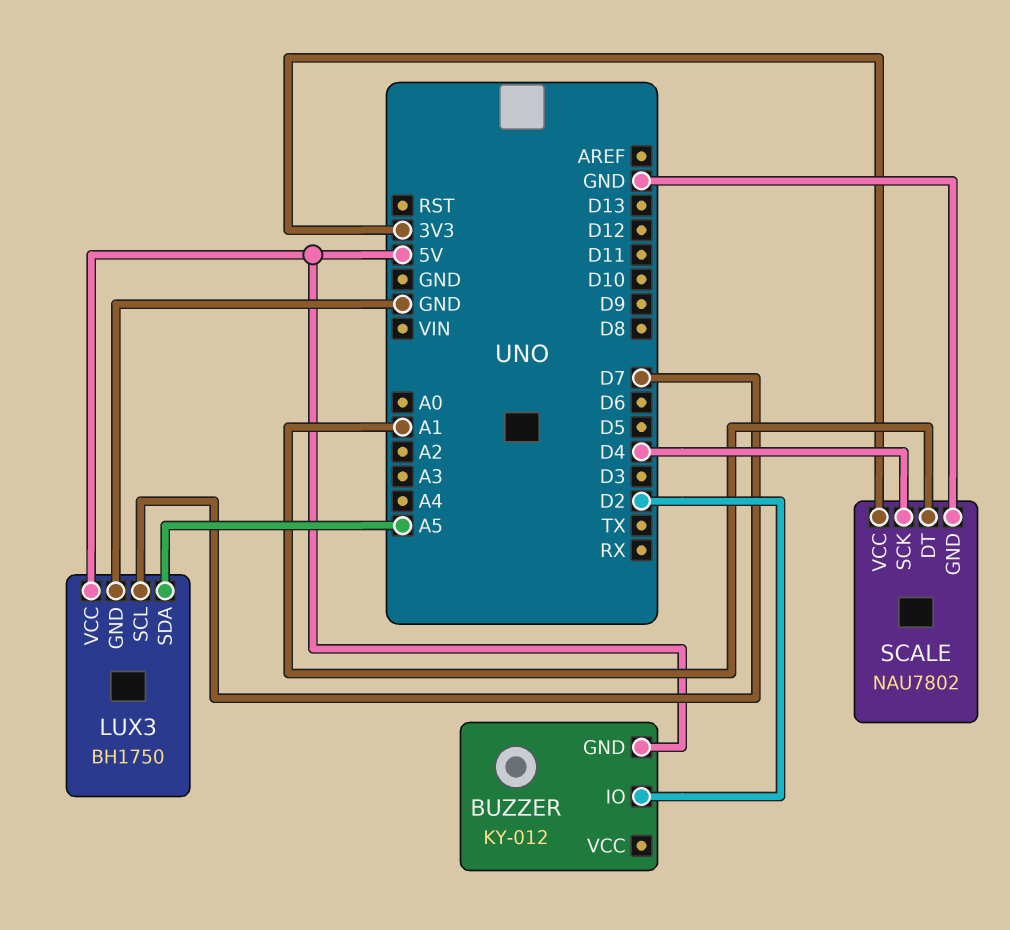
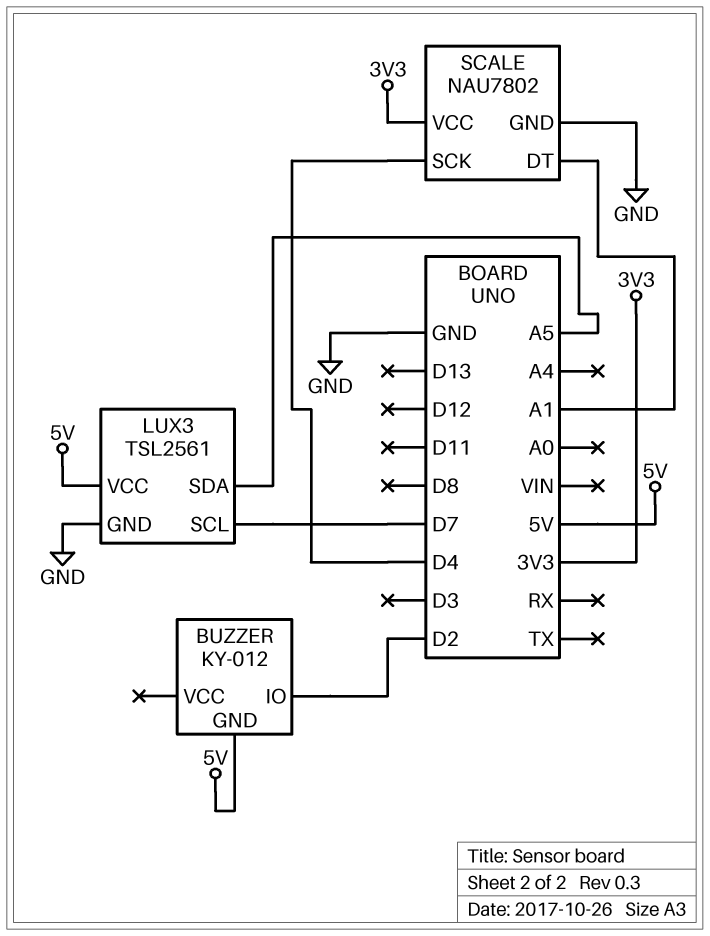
LUX3: BH1750 -> TSL2561

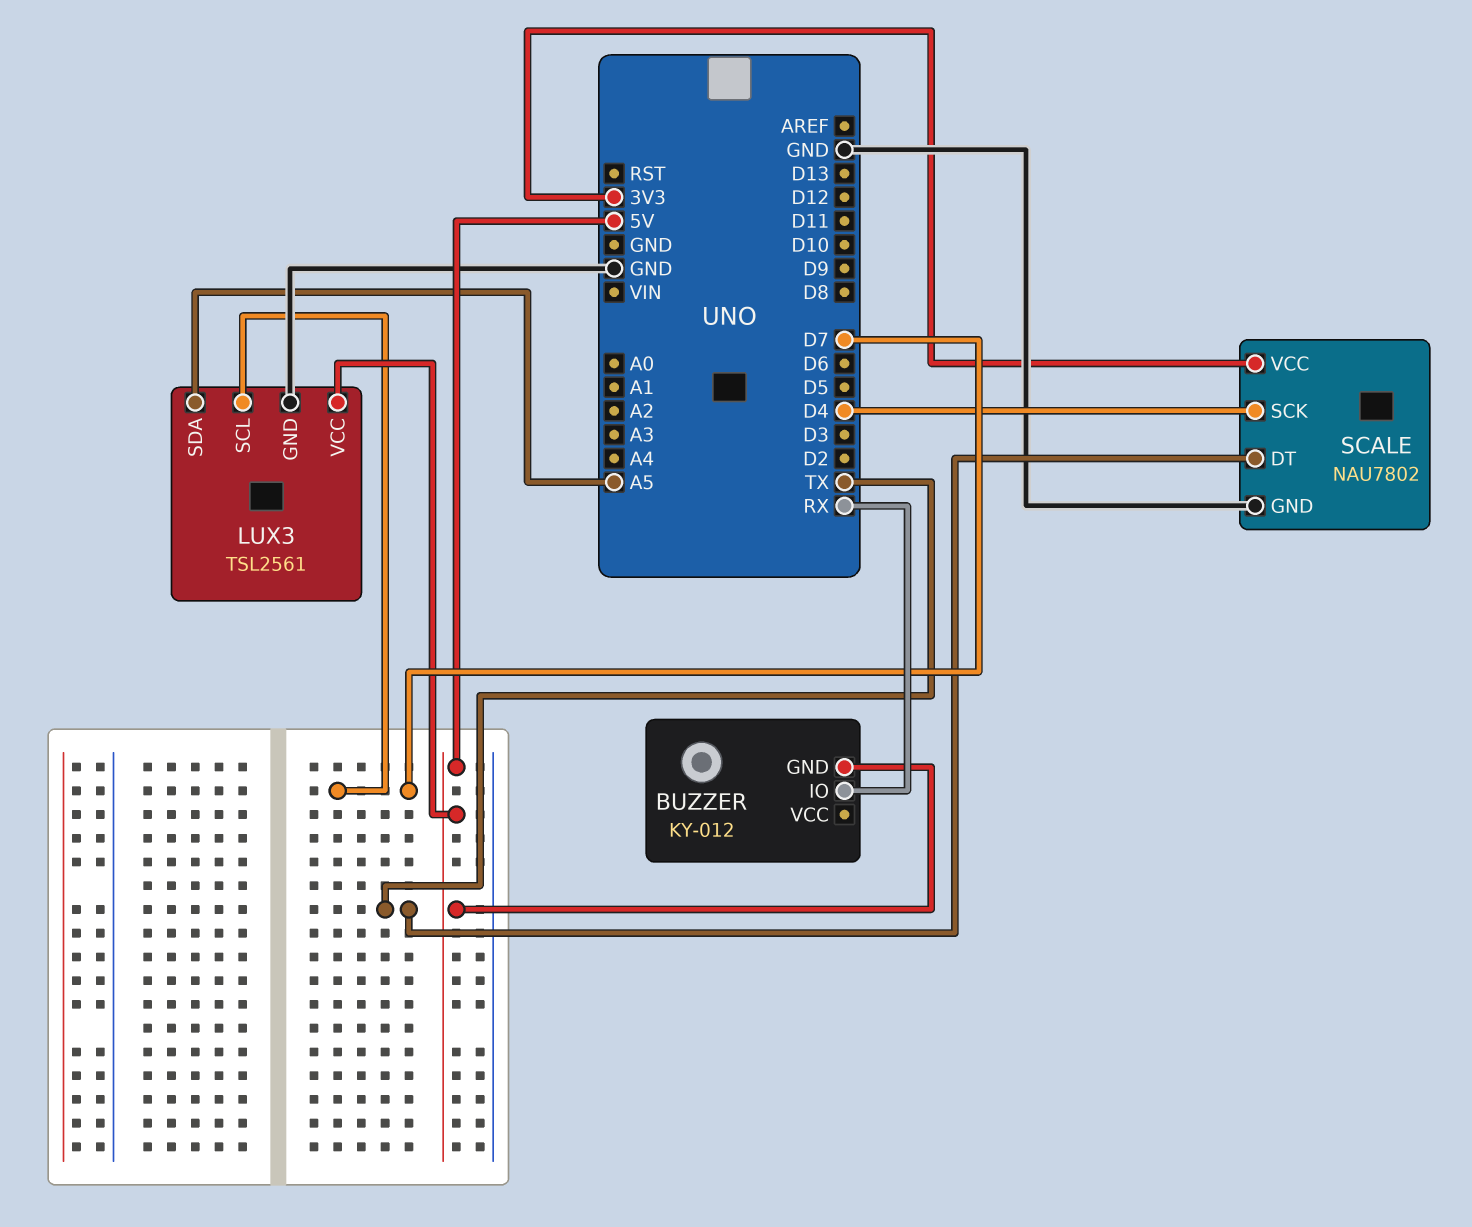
BUZZER pin IO: D2 -> RX
SCALE pin DT: A1 -> TX

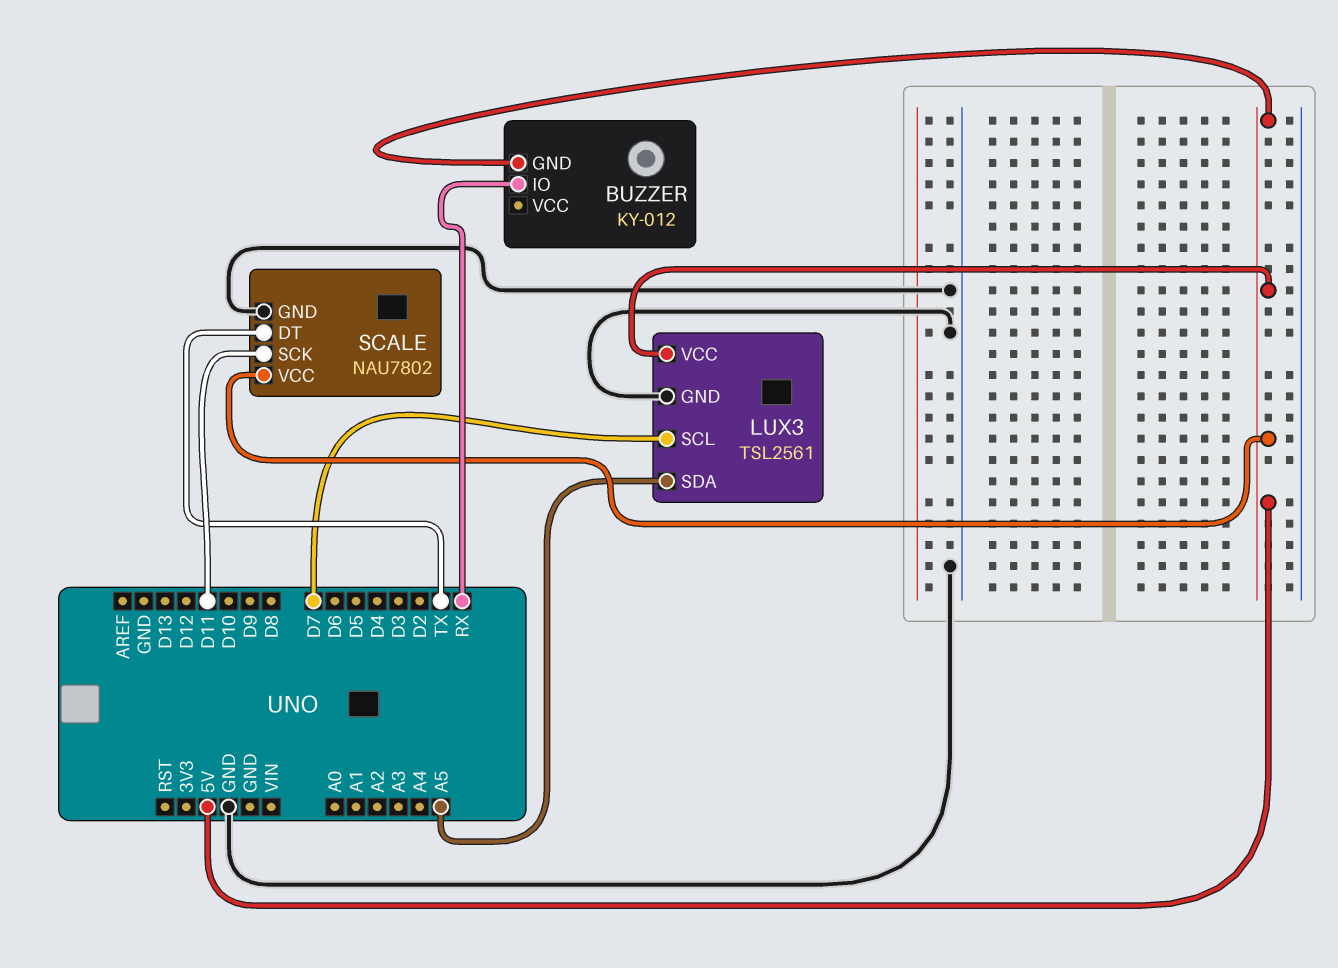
SCALE pin SCK: D4 -> D11
SCALE pin VCC: 3V3 -> 5V

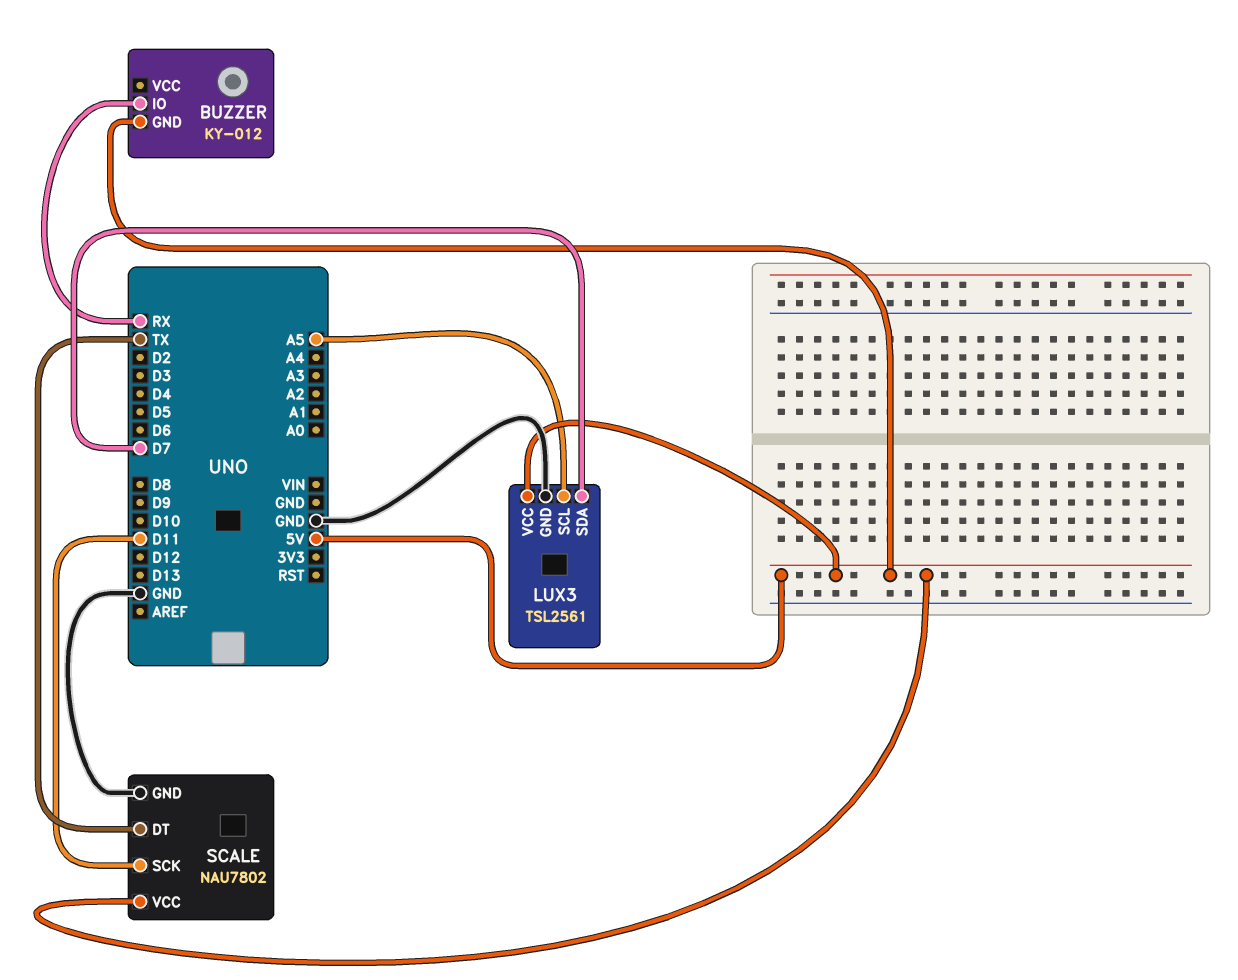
LUX3 pin SCL: D7 -> A5
LUX3 pin SDA: A5 -> D7

